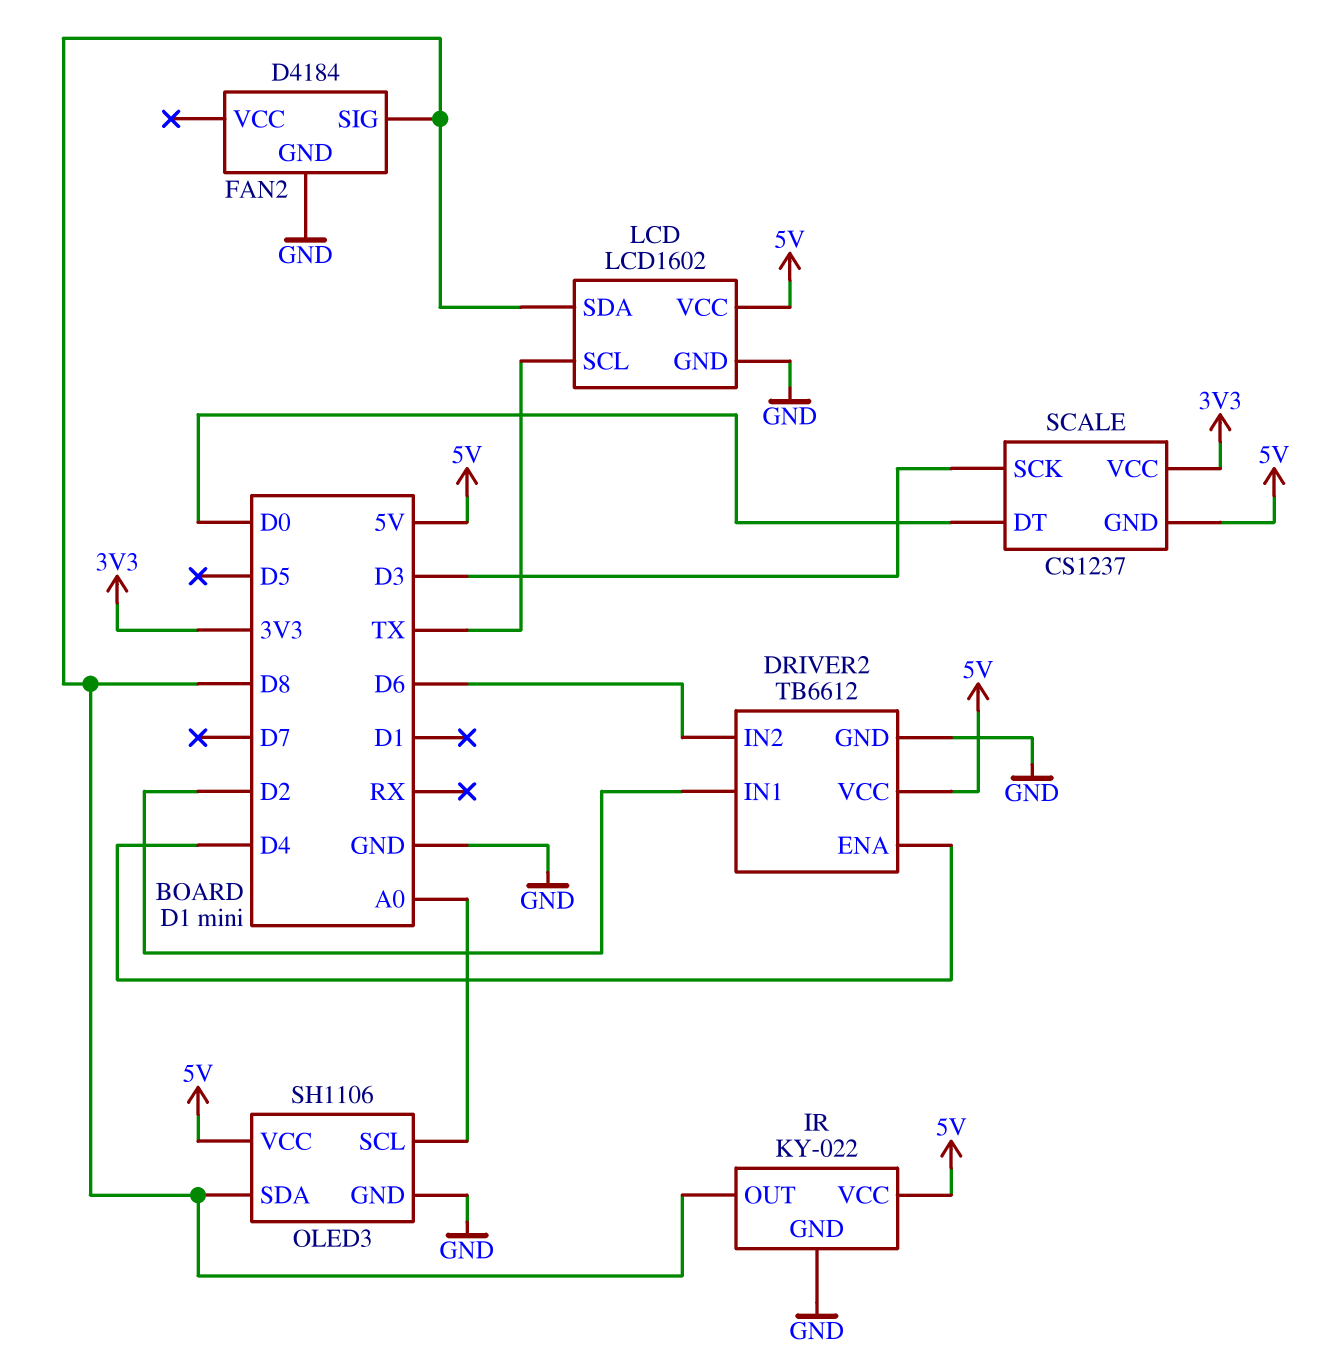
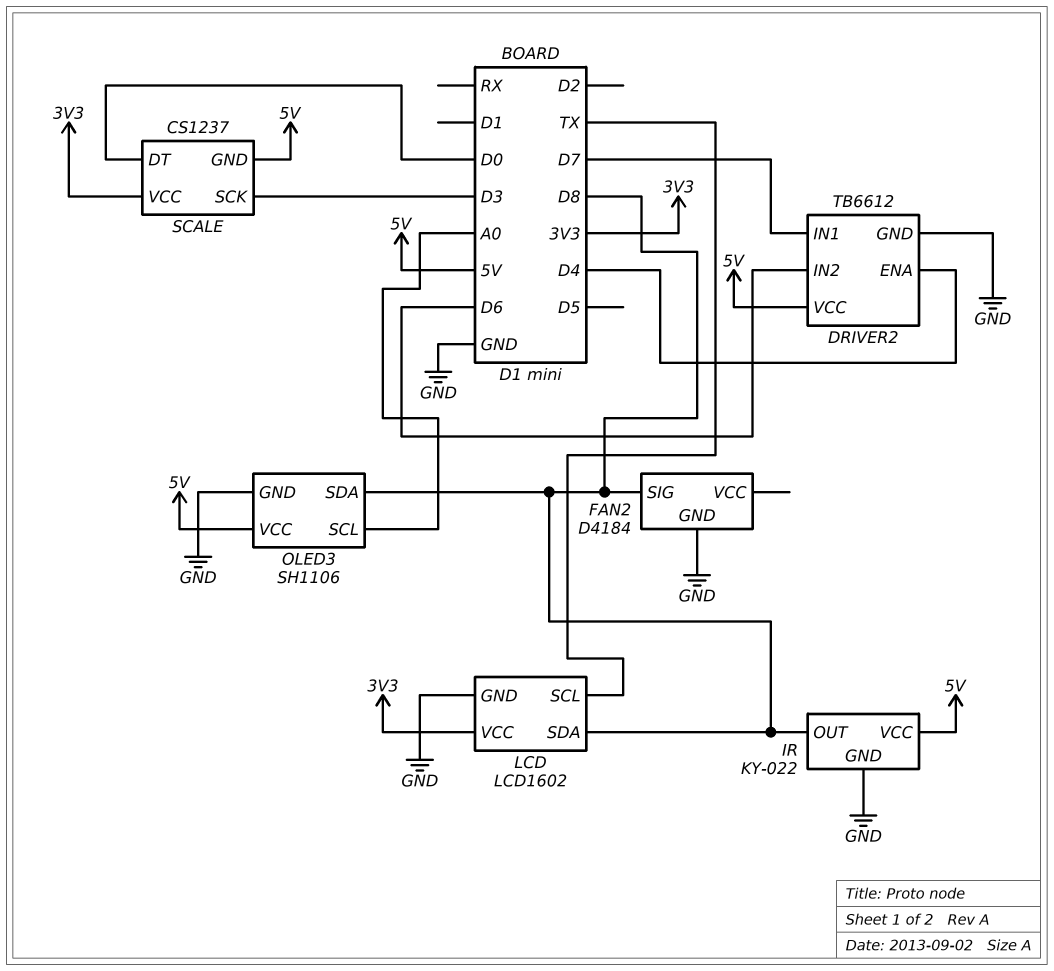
DRIVER2 pin IN1: D2 -> D7
LCD pin VCC: 5V -> 3V3

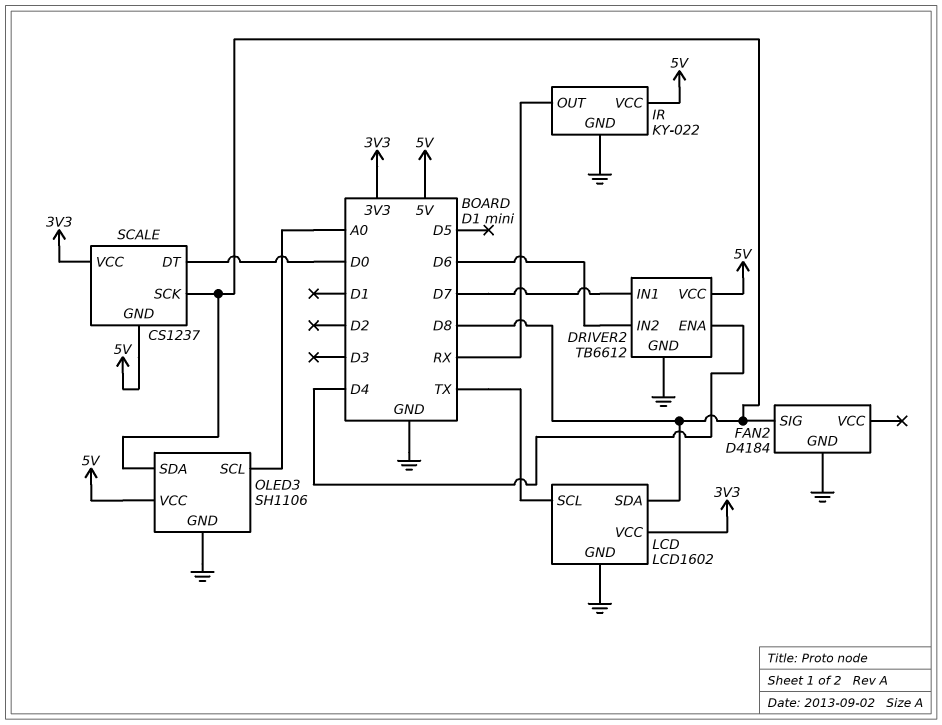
IR pin OUT: D8 -> RX
SCALE pin SCK: D3 -> D8

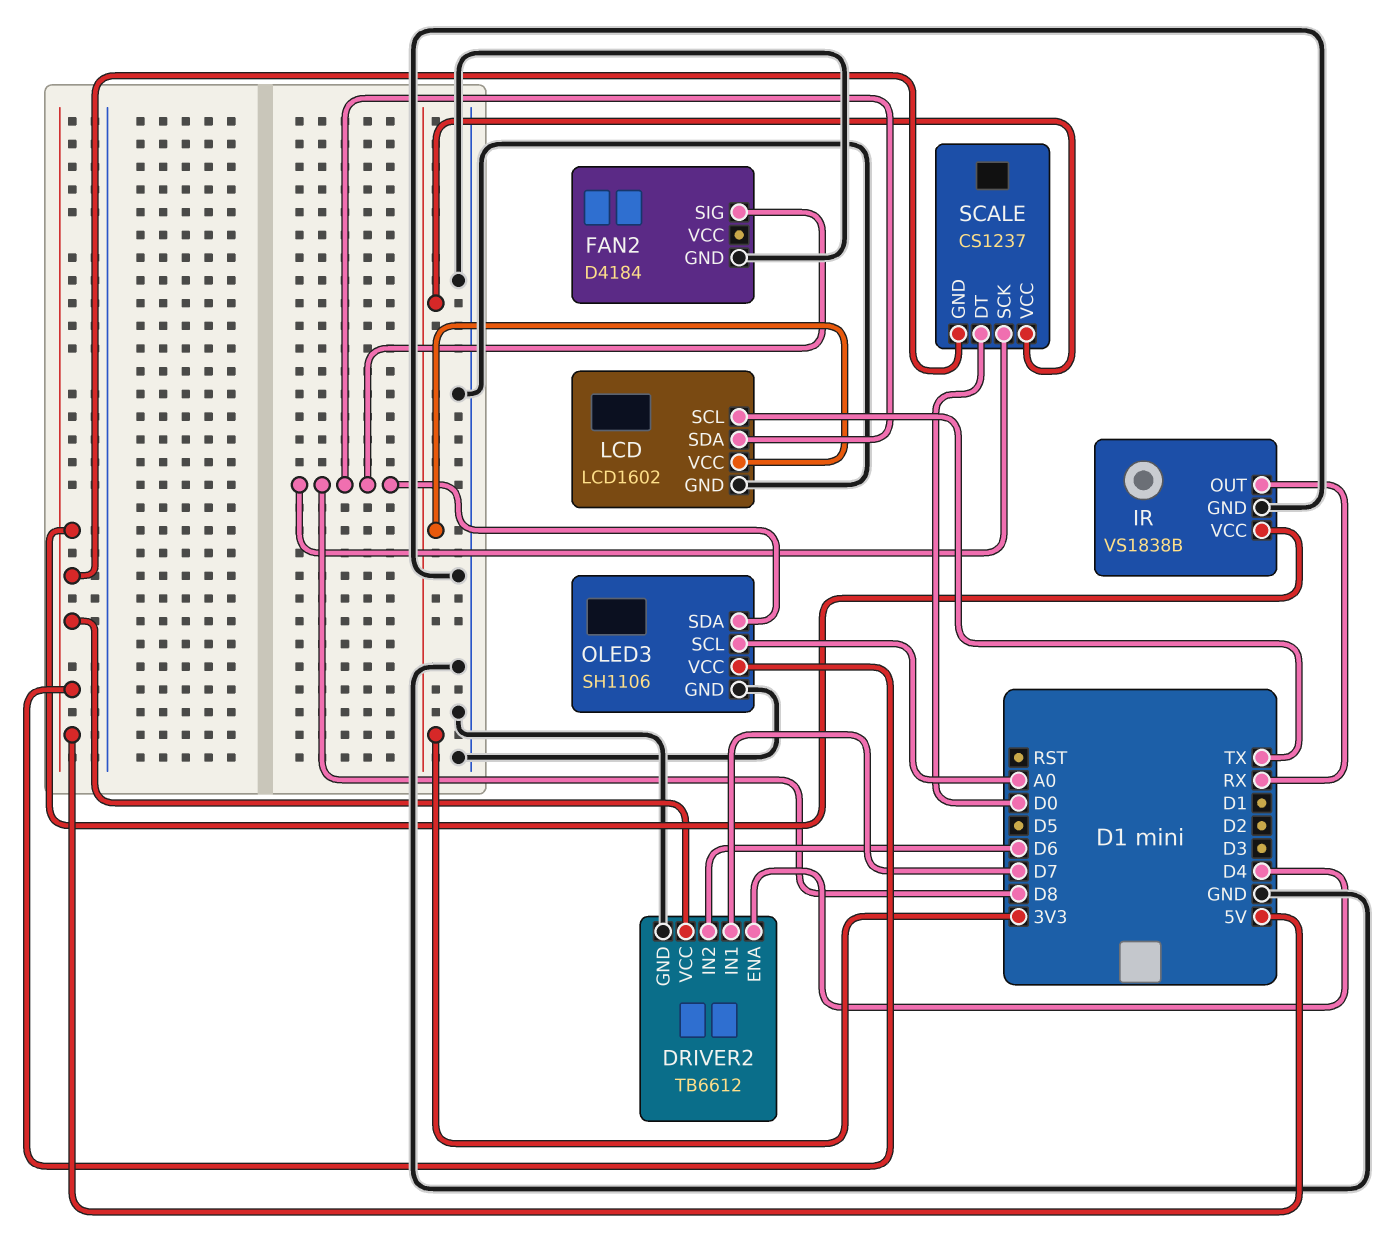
IR: KY-022 -> VS1838B

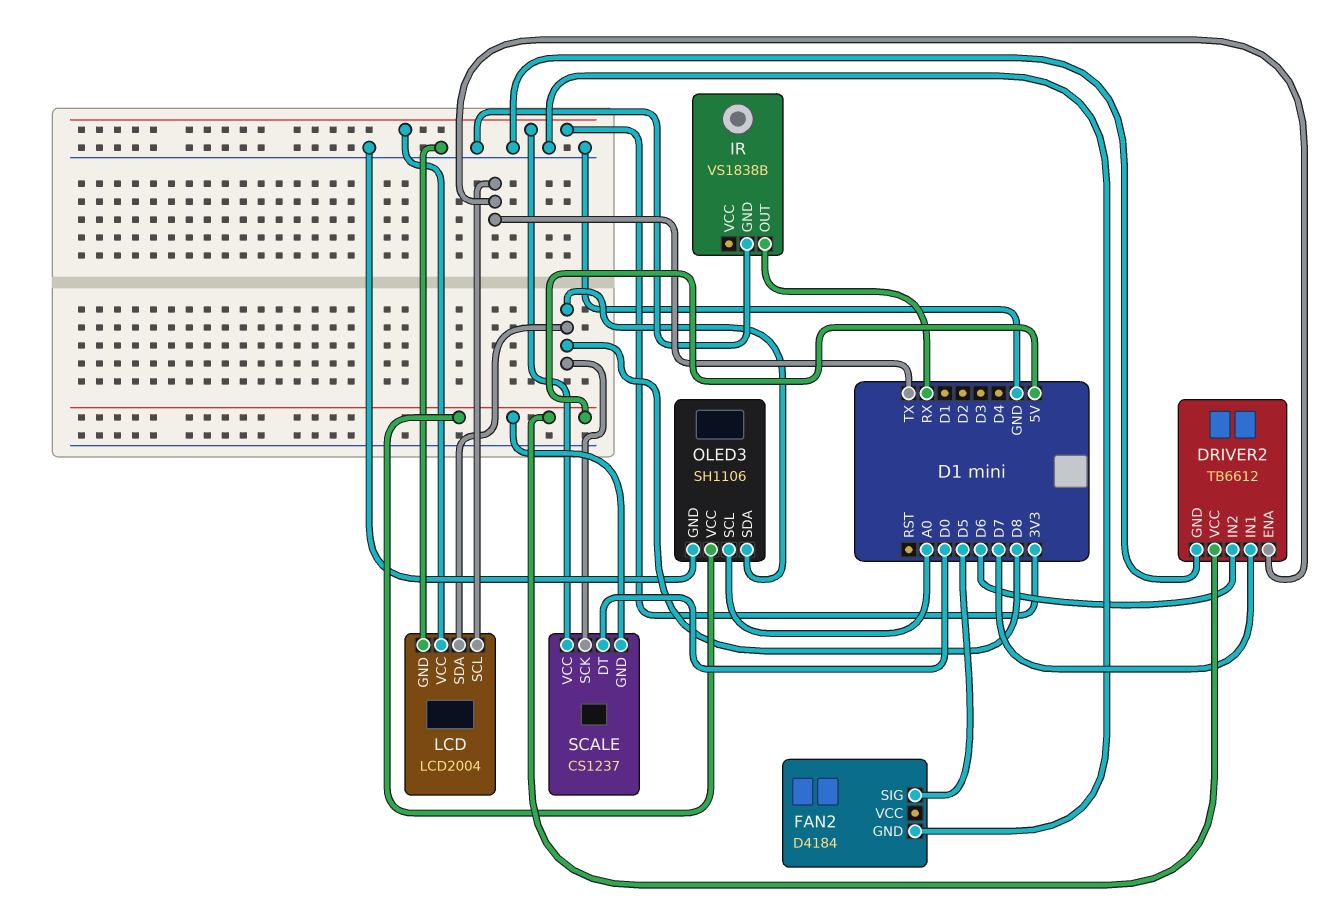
DRIVER2 pin ENA: D4 -> TX
FAN2 pin SIG: D8 -> D5
IR pin VCC: 5V -> none
LCD: LCD1602 -> LCD2004

